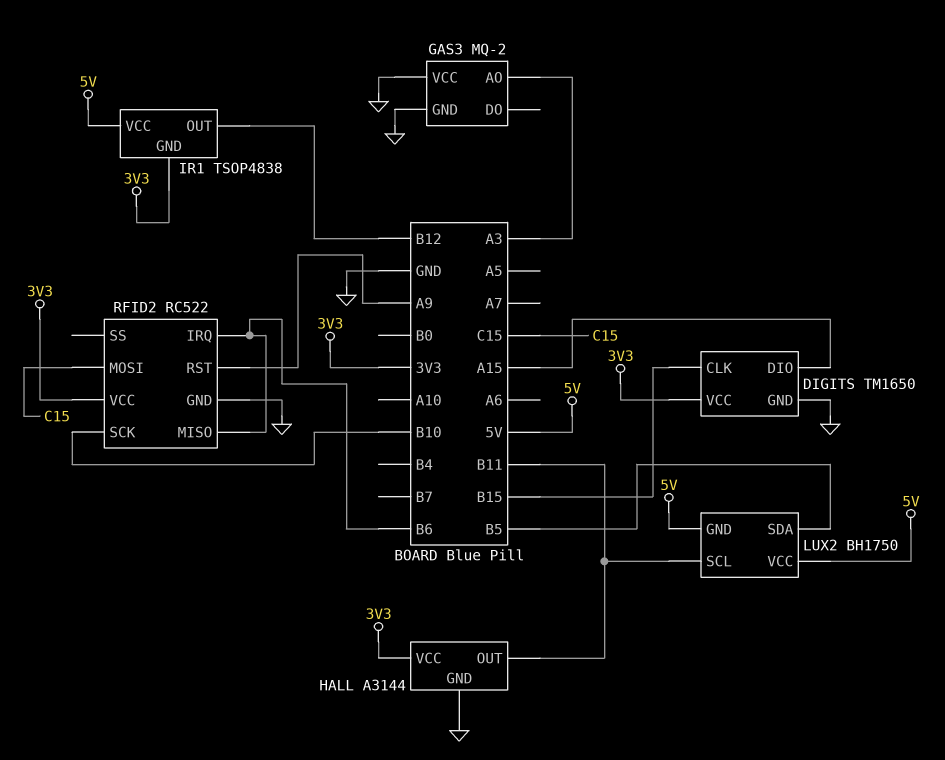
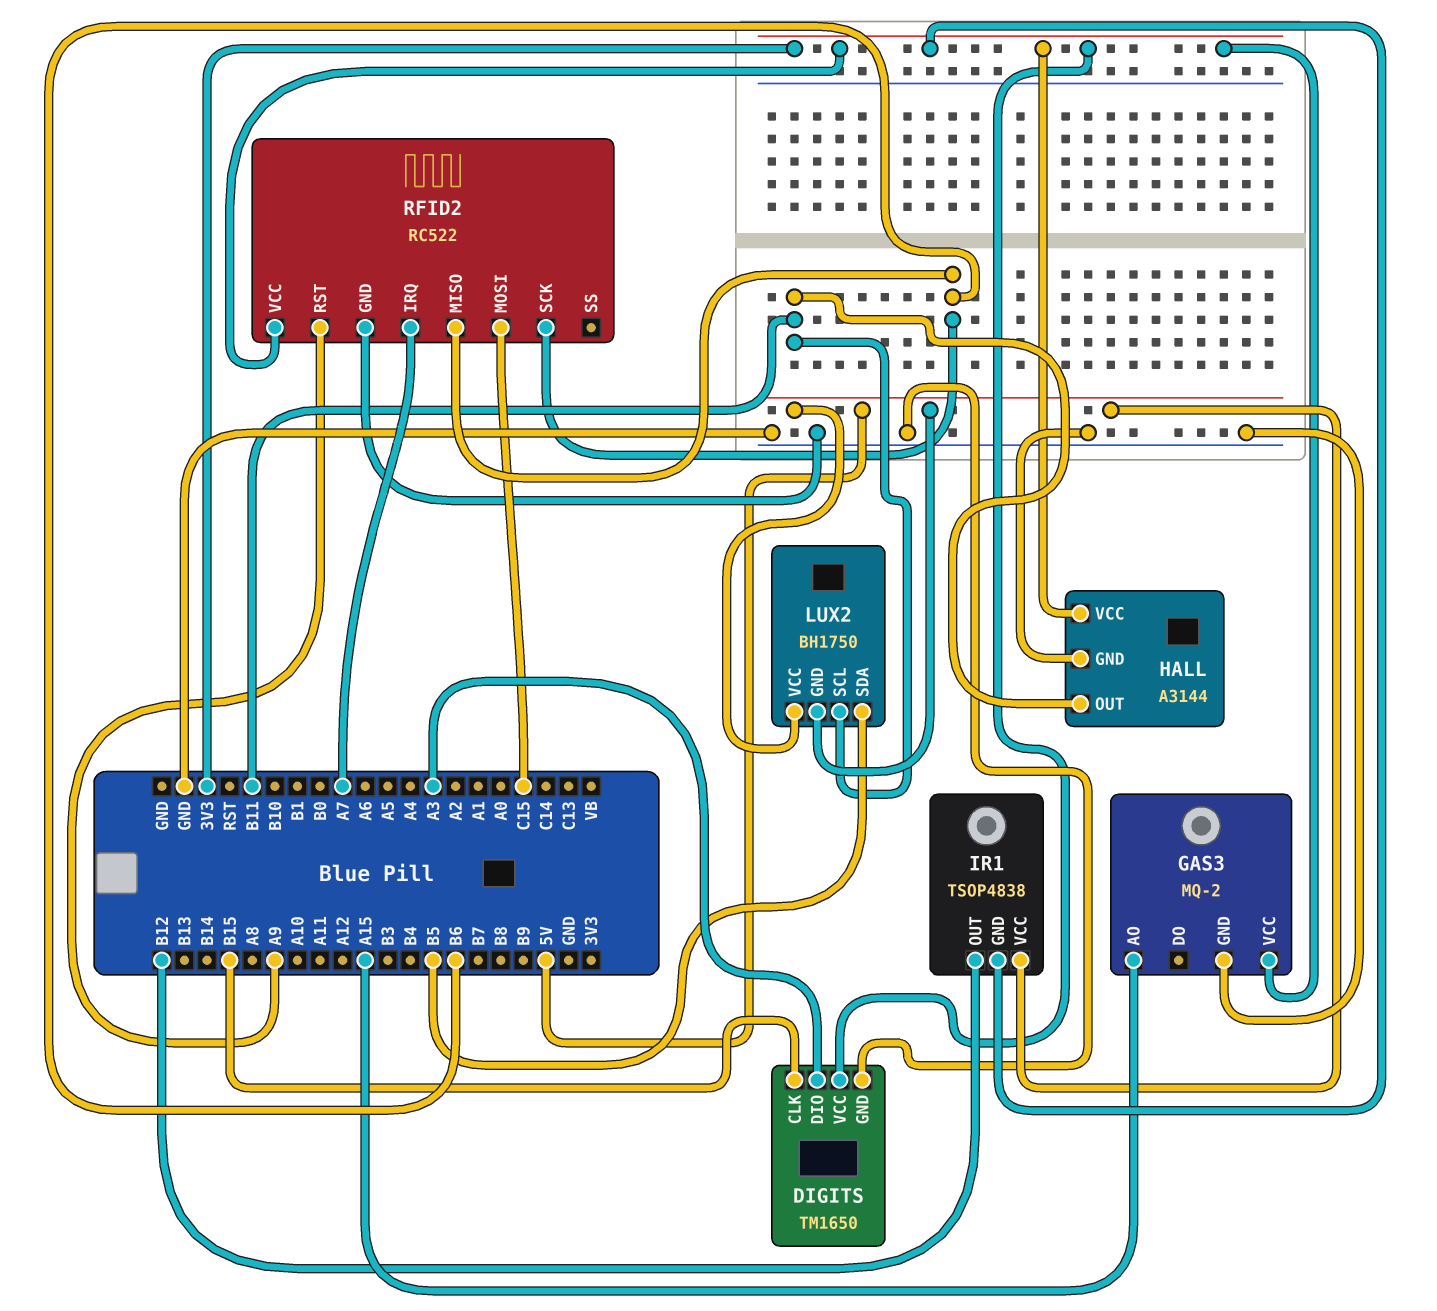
DIGITS pin DIO: A15 -> A3
GAS3 pin AO: A3 -> A15
GAS3 pin VCC: GND -> 3V3
RFID2 pin IRQ: B6 -> A7
RFID2 pin SCK: B10 -> B6

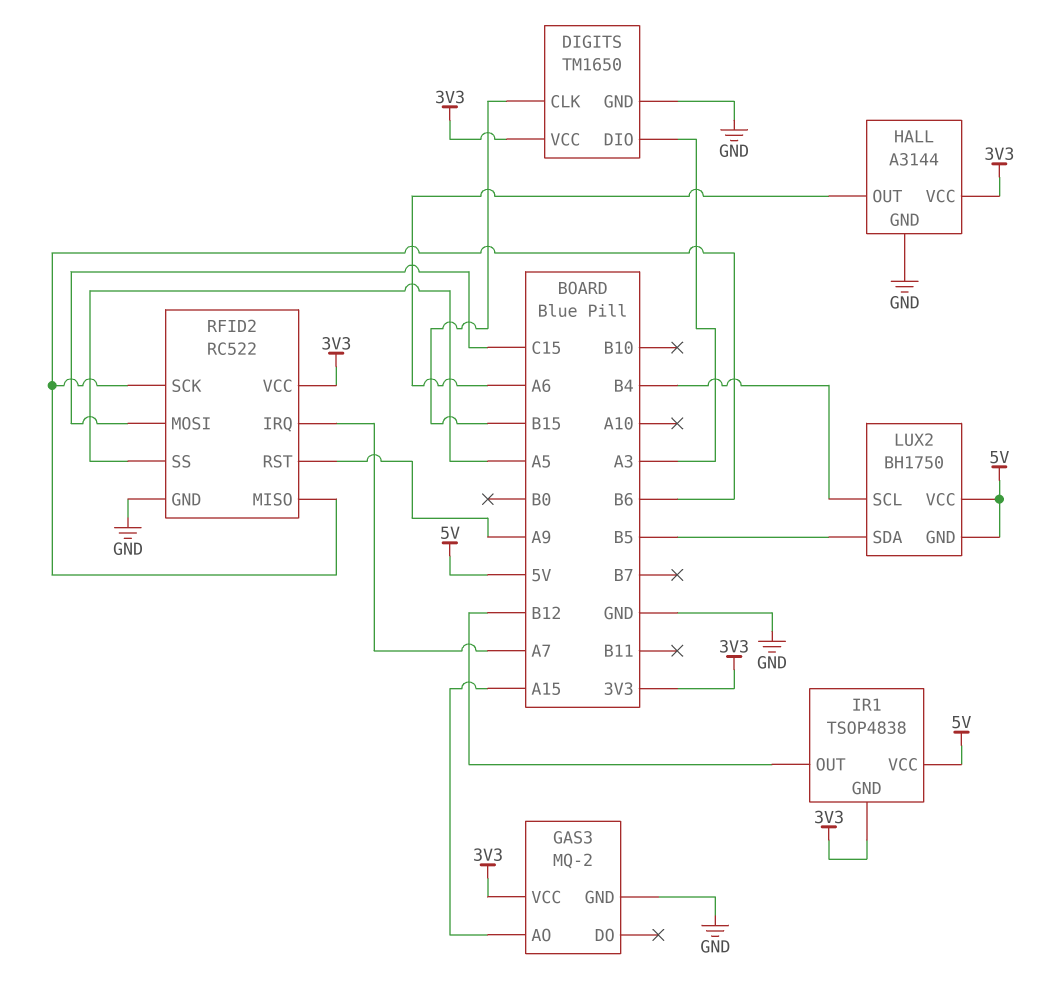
HALL pin OUT: B11 -> A6
LUX2 pin SCL: B11 -> B4
RFID2 pin SS: none -> A5

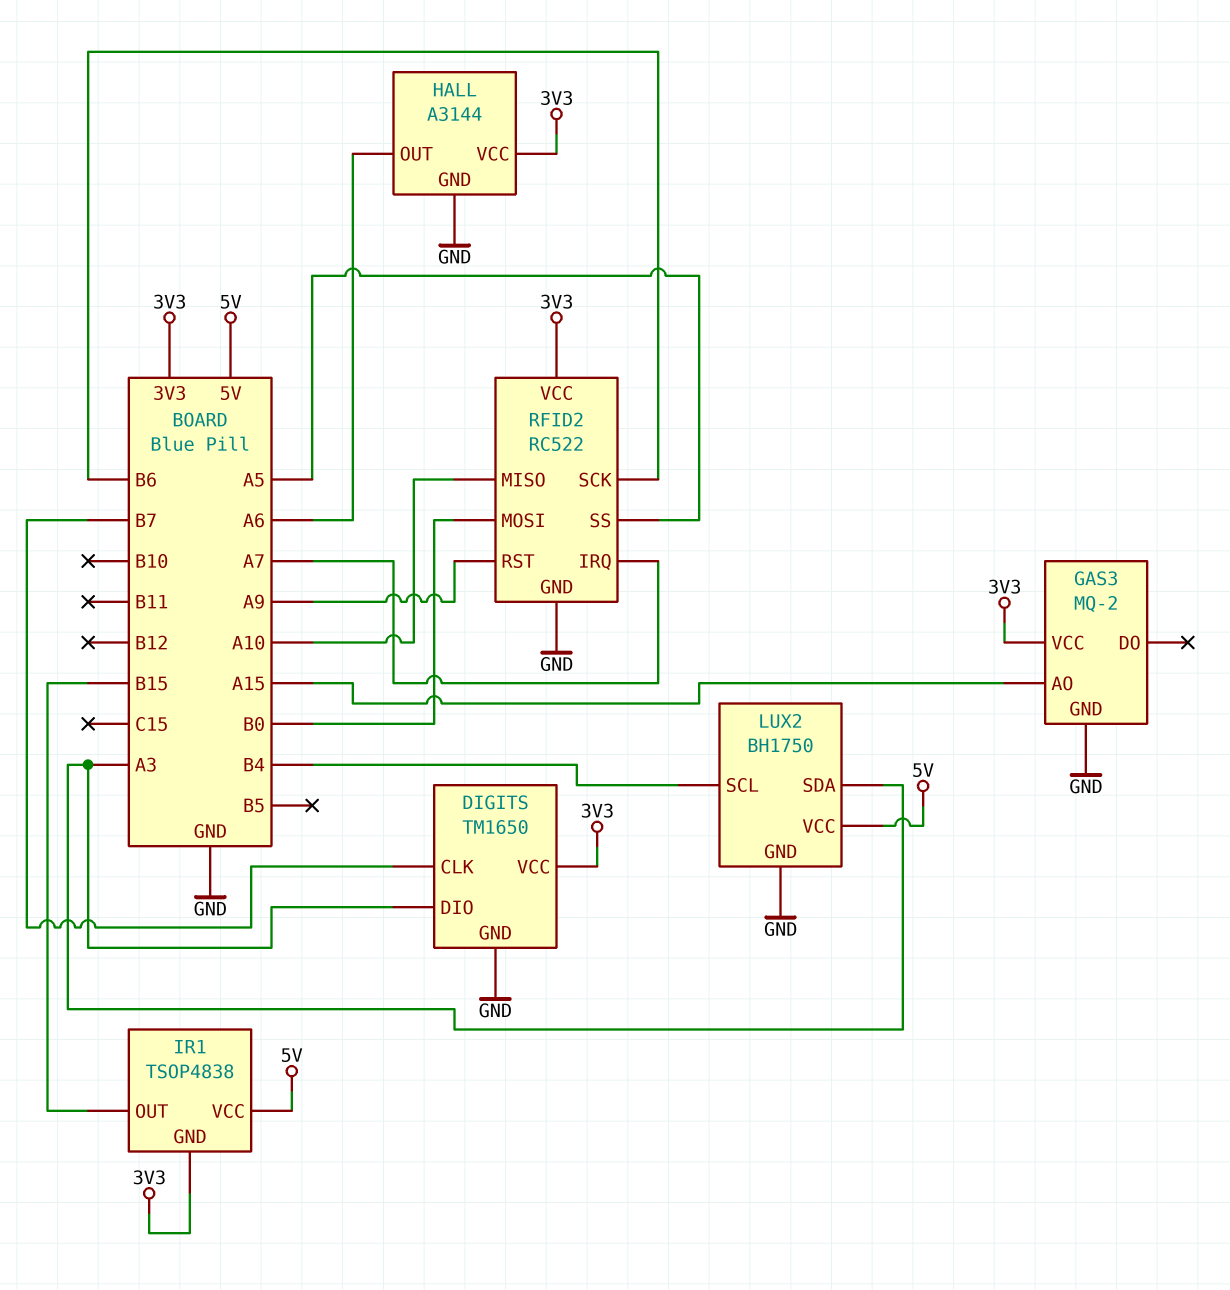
DIGITS pin CLK: B15 -> B7
IR1 pin OUT: B12 -> B15
LUX2 pin GND: 5V -> GND
LUX2 pin SDA: B5 -> A3
RFID2 pin MISO: B6 -> A10
RFID2 pin MOSI: C15 -> B0

